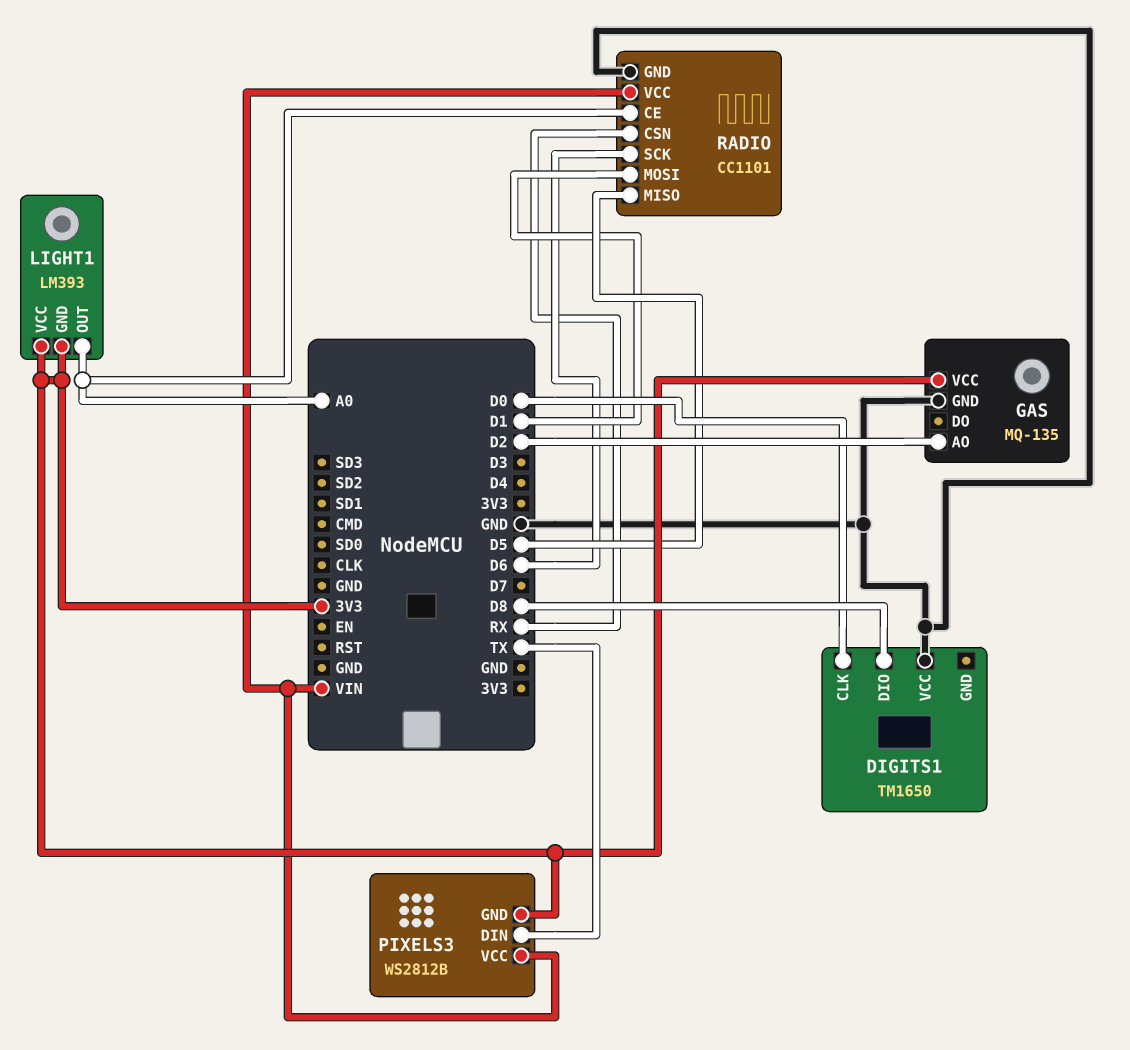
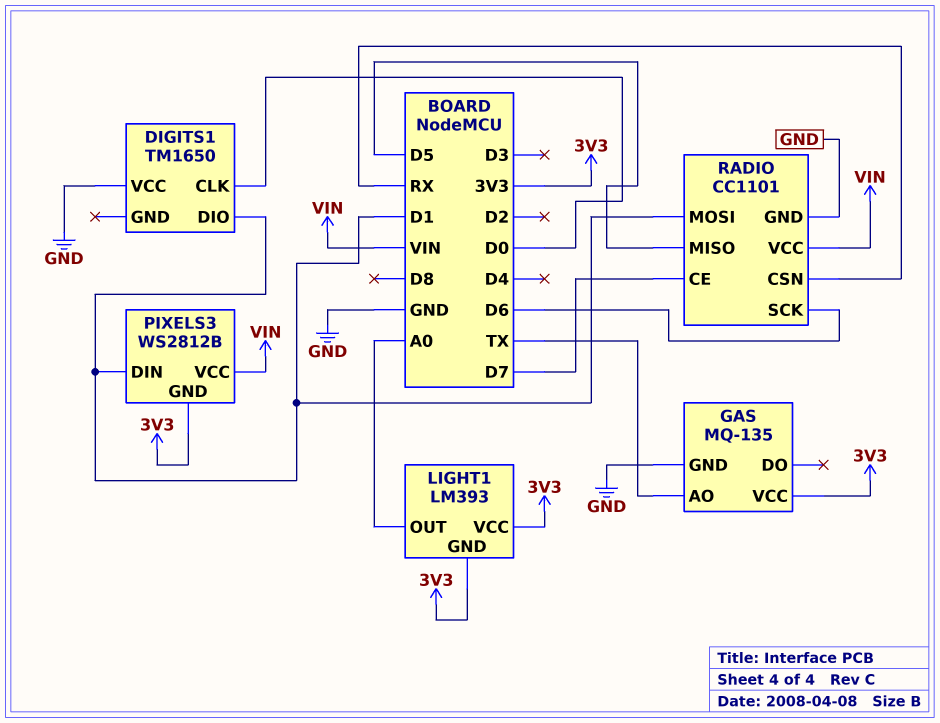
DIGITS1 pin DIO: D8 -> D1
GAS pin AO: D2 -> TX
PIXELS3 pin DIN: TX -> D1
RADIO pin CE: A0 -> D7

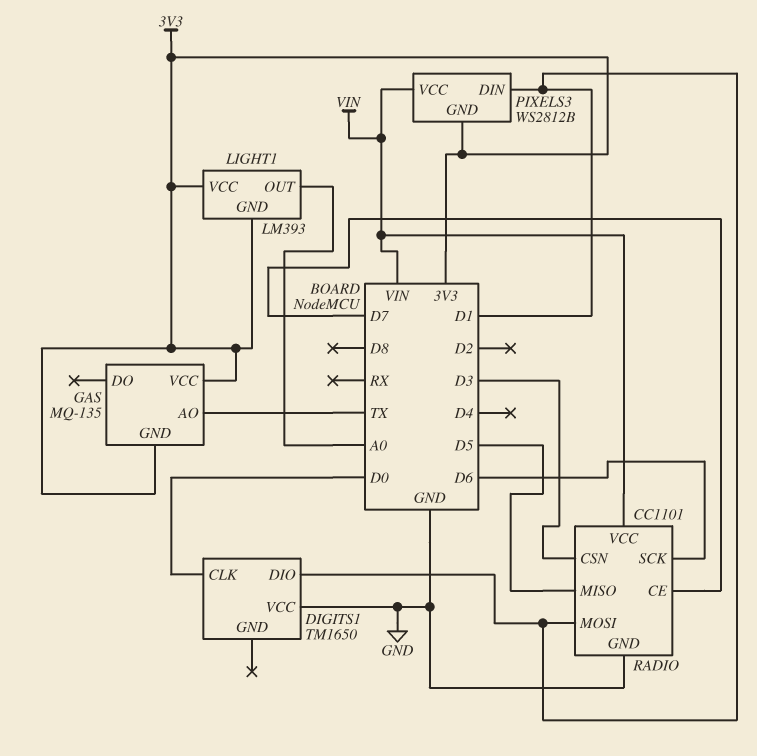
GAS pin GND: GND -> 3V3
RADIO pin CSN: RX -> D3

